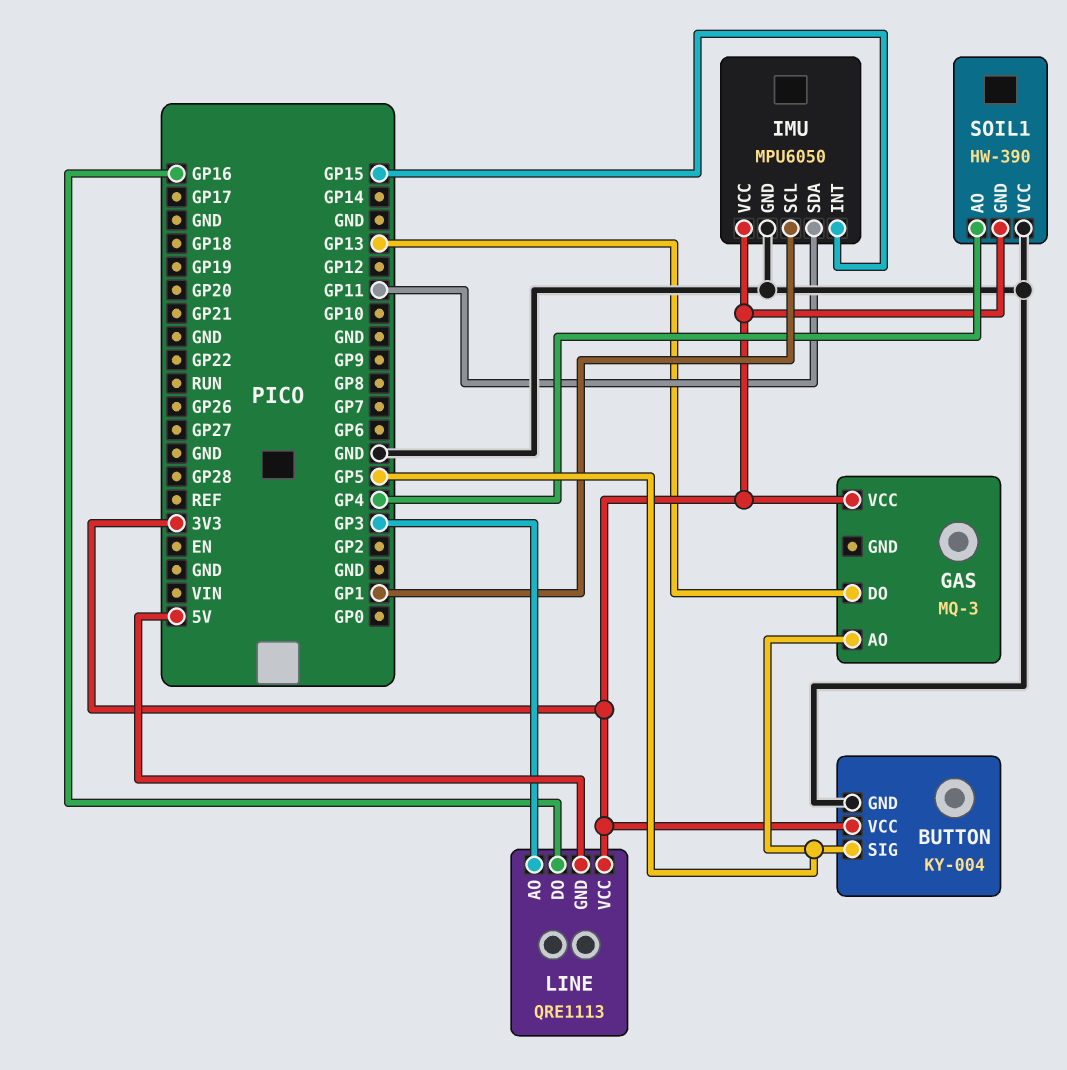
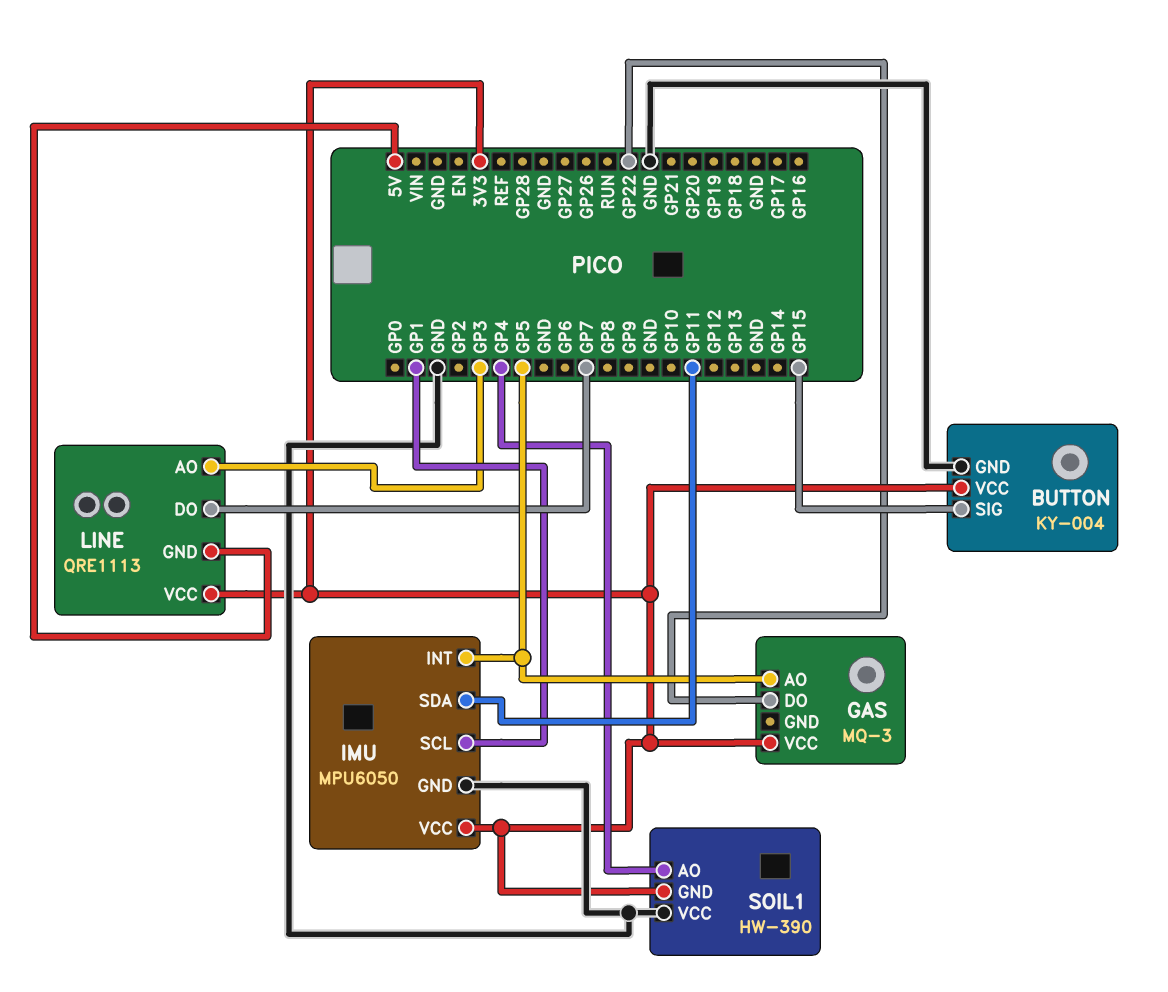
BUTTON pin SIG: GP5 -> GP15
GAS pin DO: GP13 -> GP22
IMU pin INT: GP15 -> GP5
LINE pin DO: GP16 -> GP7

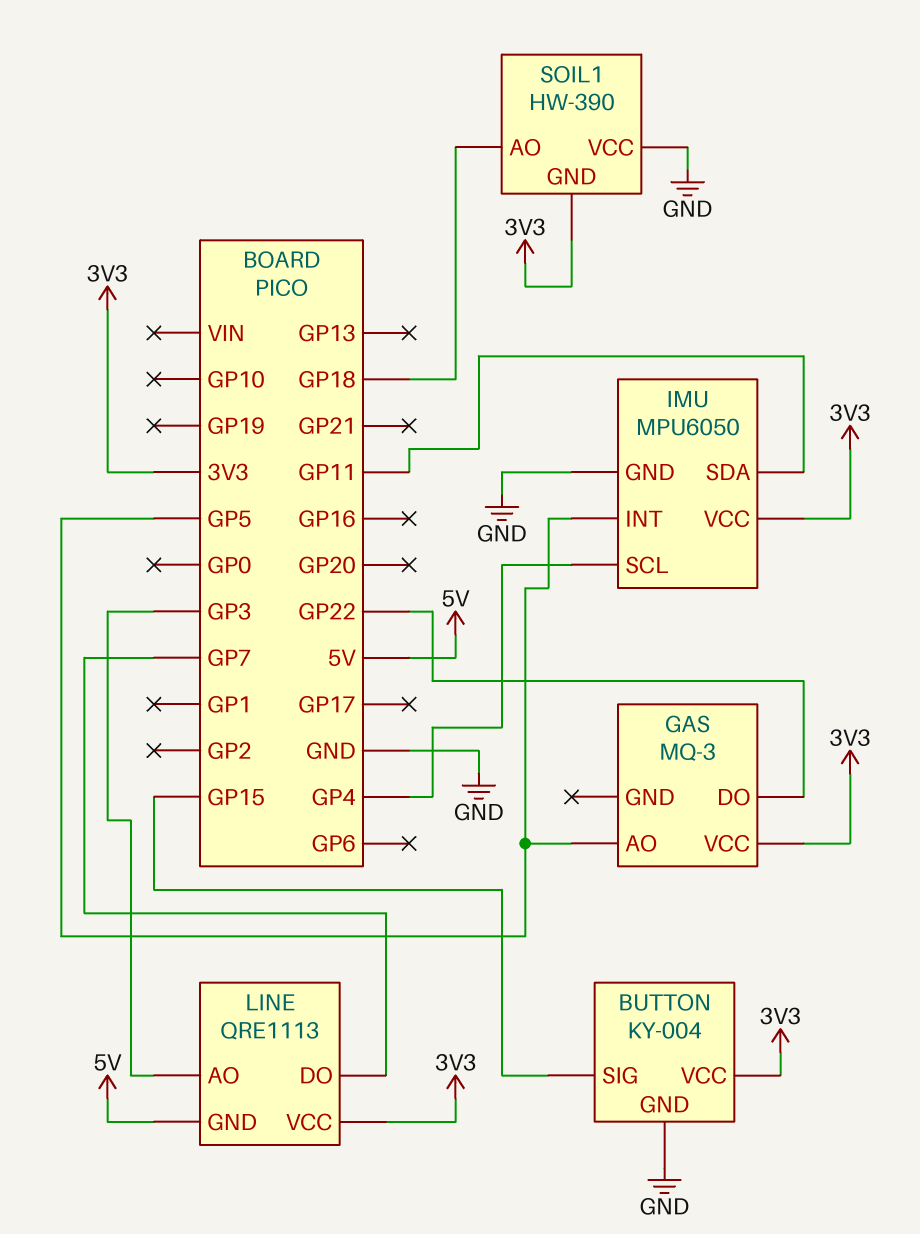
IMU pin SCL: GP1 -> GP4
SOIL1 pin AO: GP4 -> GP18

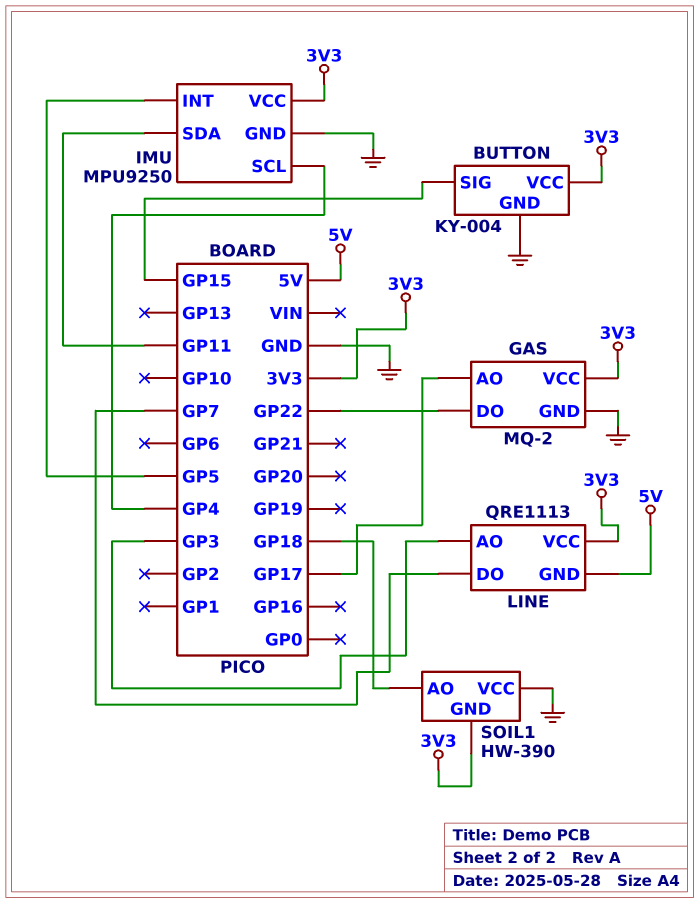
GAS: MQ-3 -> MQ-2
GAS pin AO: GP5 -> GP17
GAS pin GND: none -> GND
IMU: MPU6050 -> MPU9250

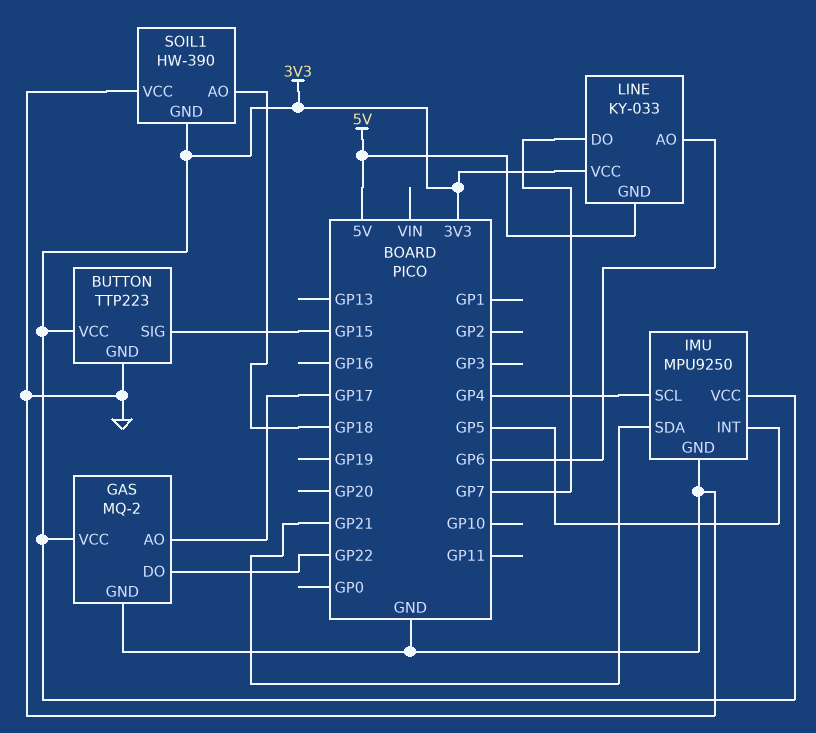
BUTTON: KY-004 -> TTP223
IMU pin SDA: GP11 -> GP21
LINE: QRE1113 -> KY-033
LINE pin AO: GP3 -> GP6

